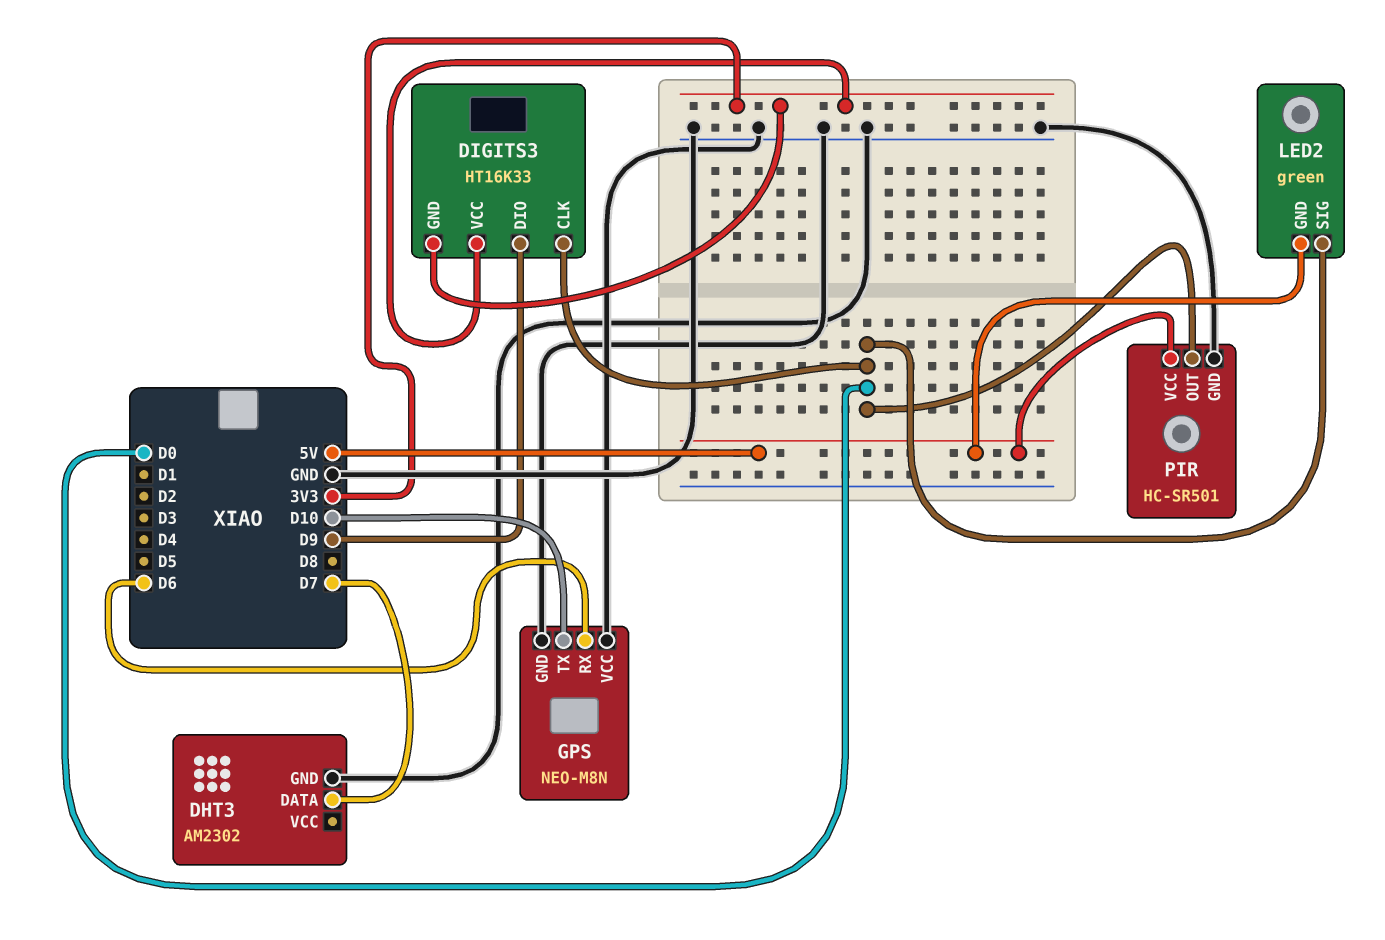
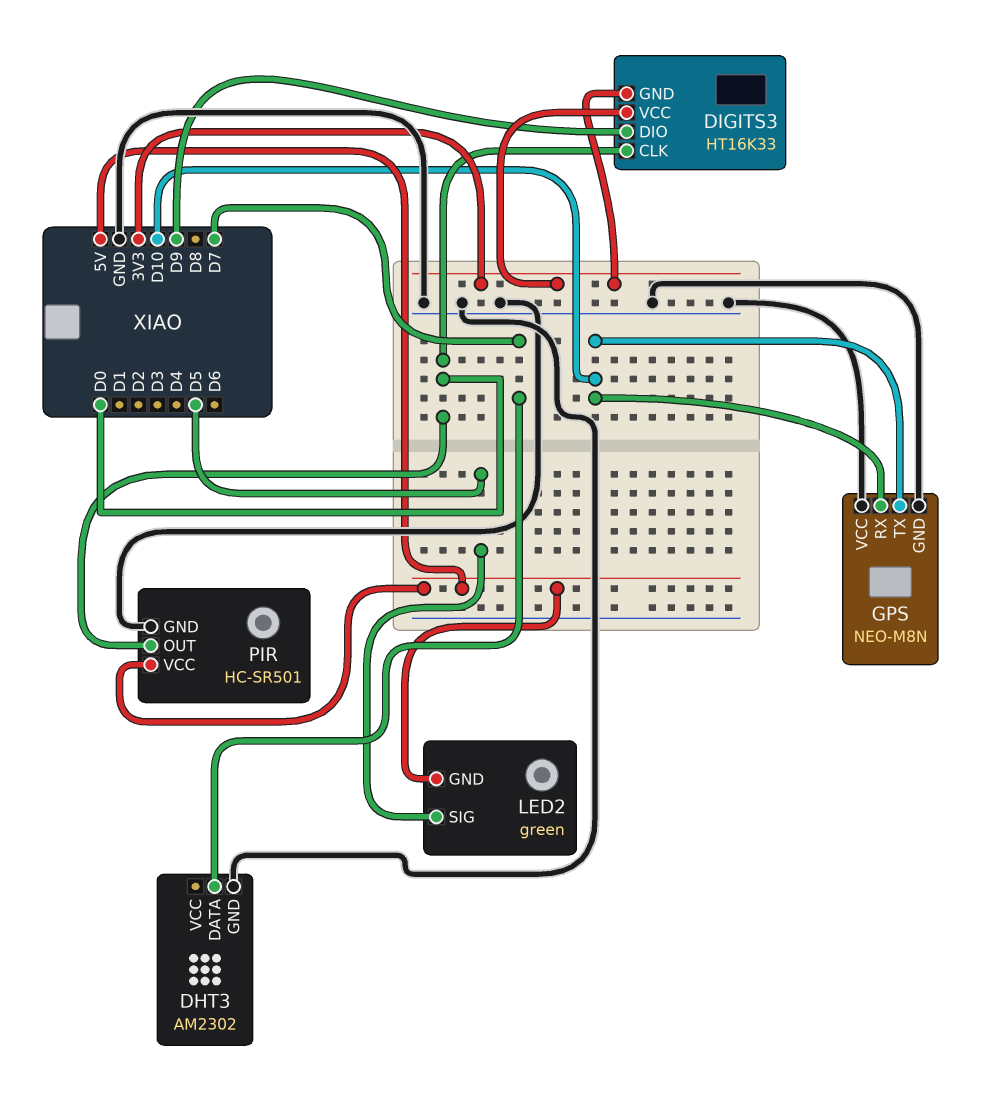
GPS pin RX: D6 -> D10
LED2 pin SIG: D0 -> D5

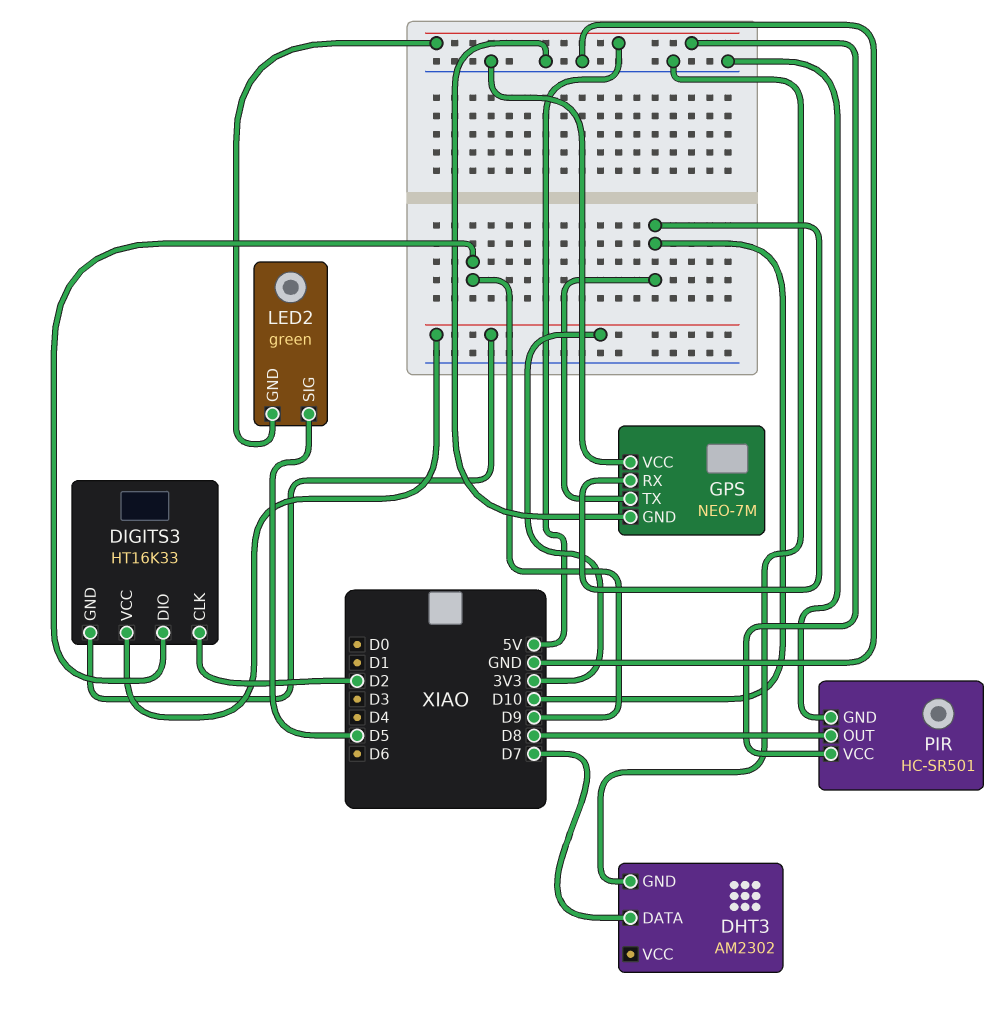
DIGITS3 pin CLK: D0 -> D2
GPS: NEO-M8N -> NEO-7M
PIR pin OUT: D0 -> D8

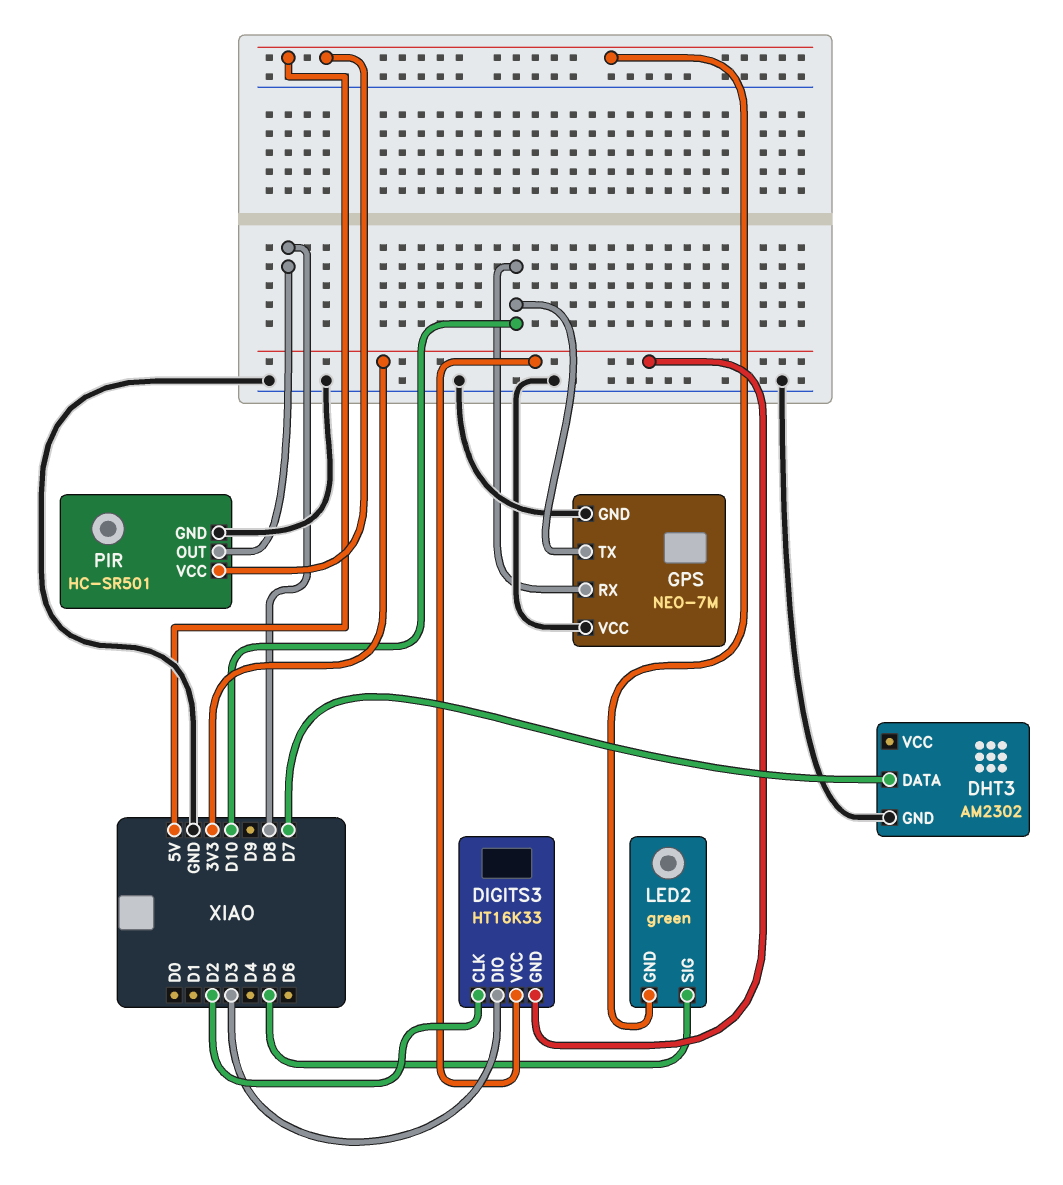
DIGITS3 pin DIO: D9 -> D3

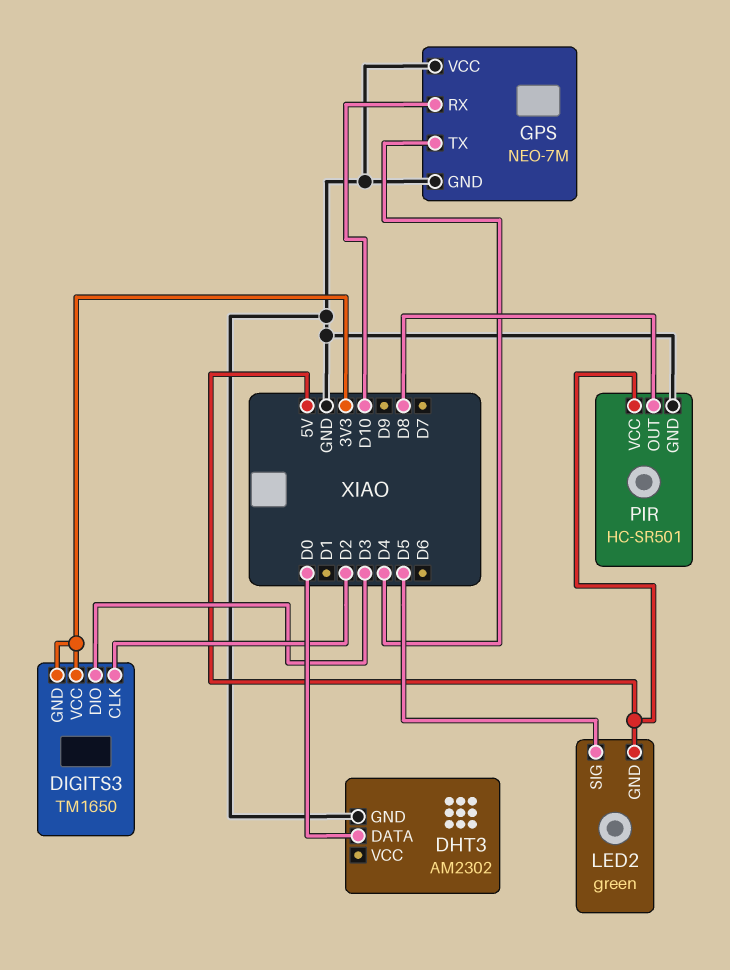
DHT3 pin DATA: D7 -> D0
DIGITS3: HT16K33 -> TM1650
GPS pin TX: D10 -> D4

